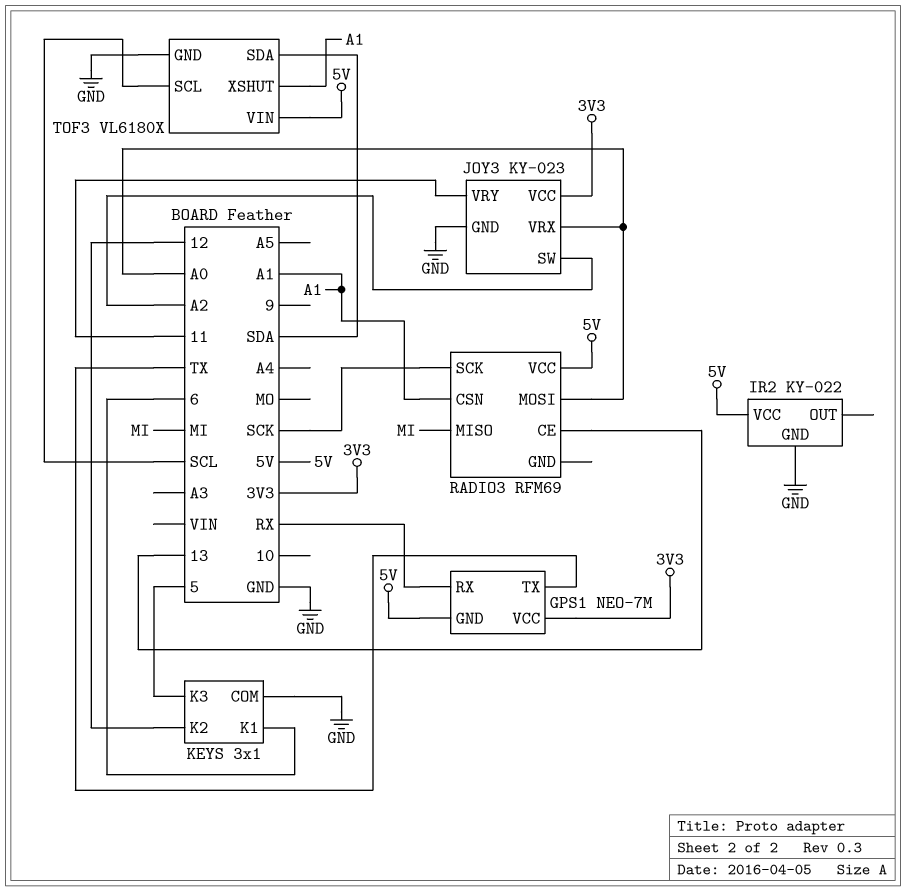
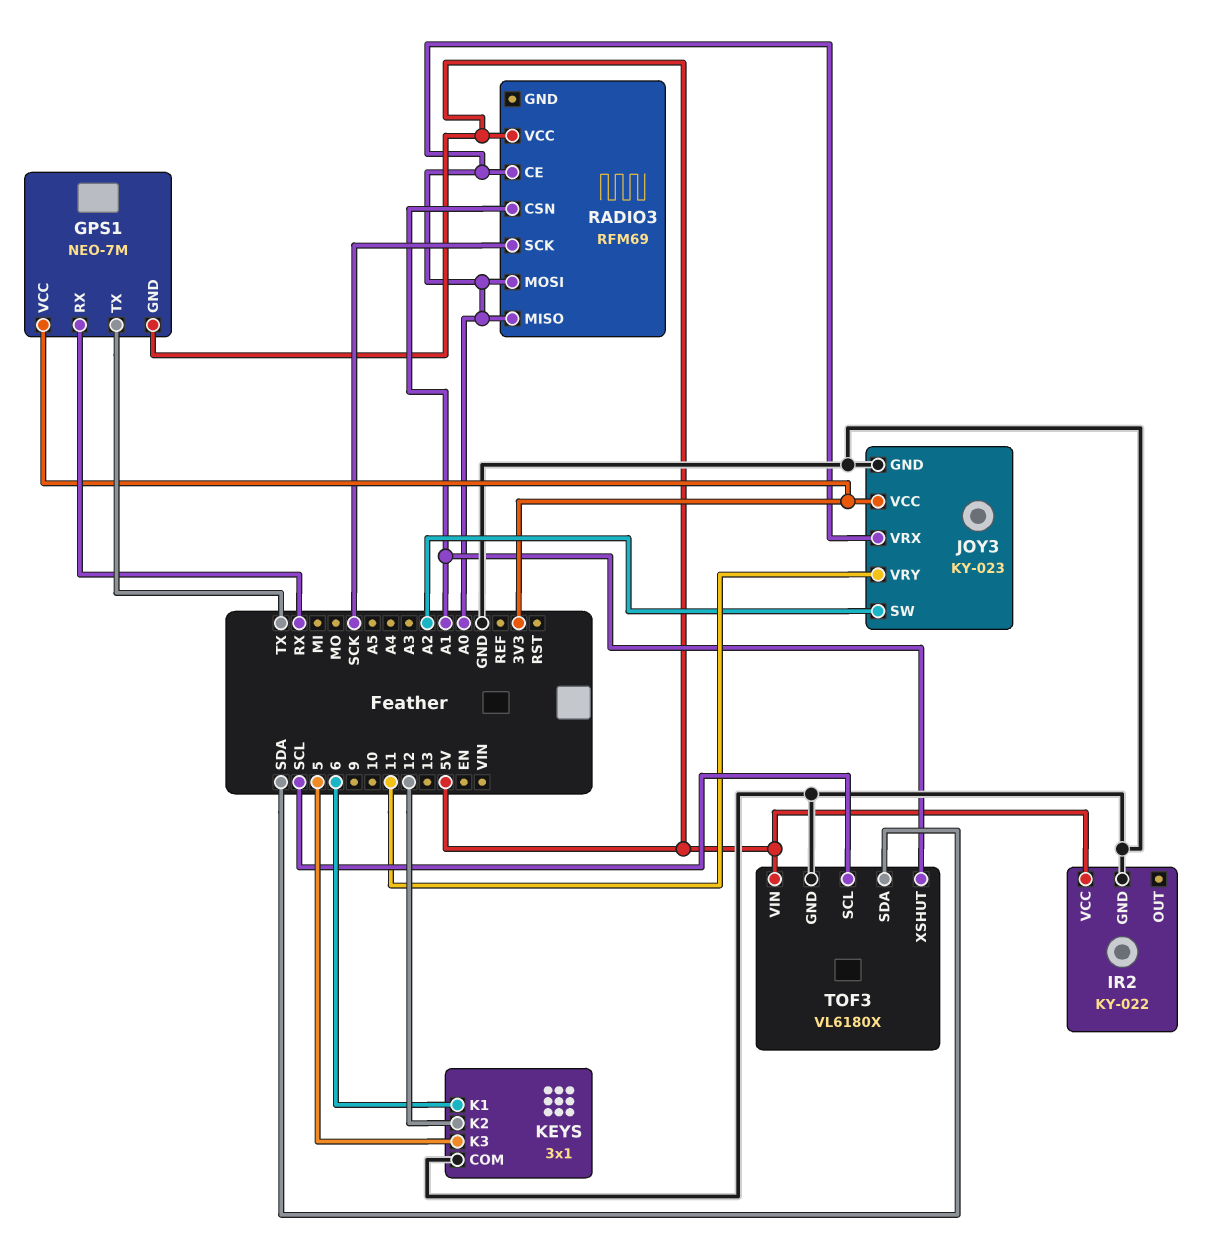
RADIO3 pin CE: 13 -> A0
RADIO3 pin MISO: MI -> A0

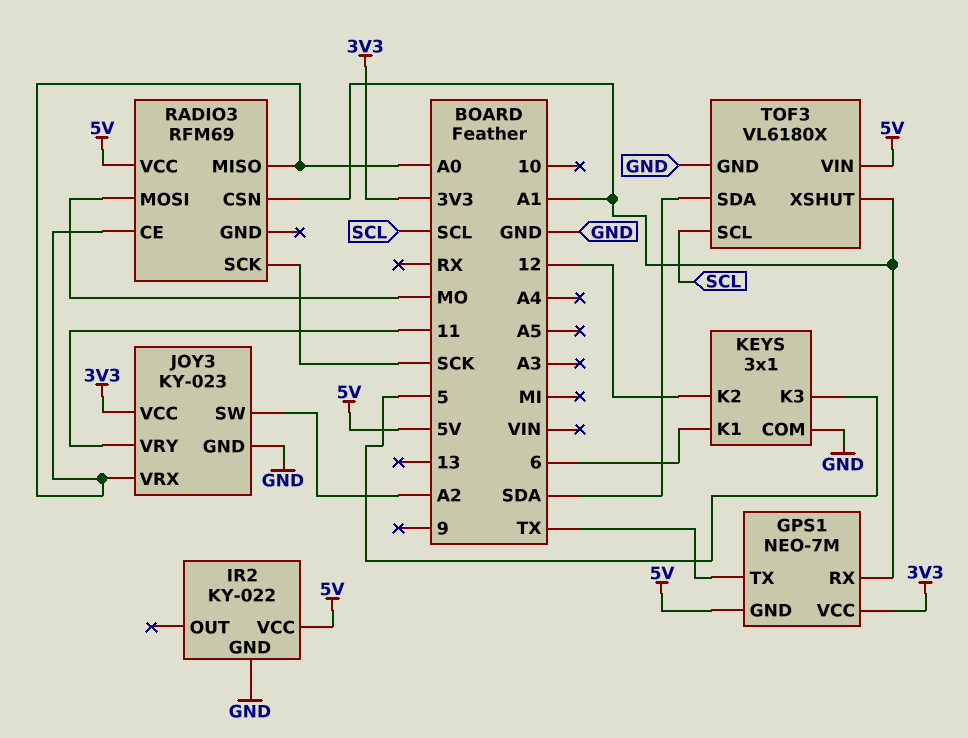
GPS1 pin RX: RX -> A1
RADIO3 pin MOSI: A0 -> MO

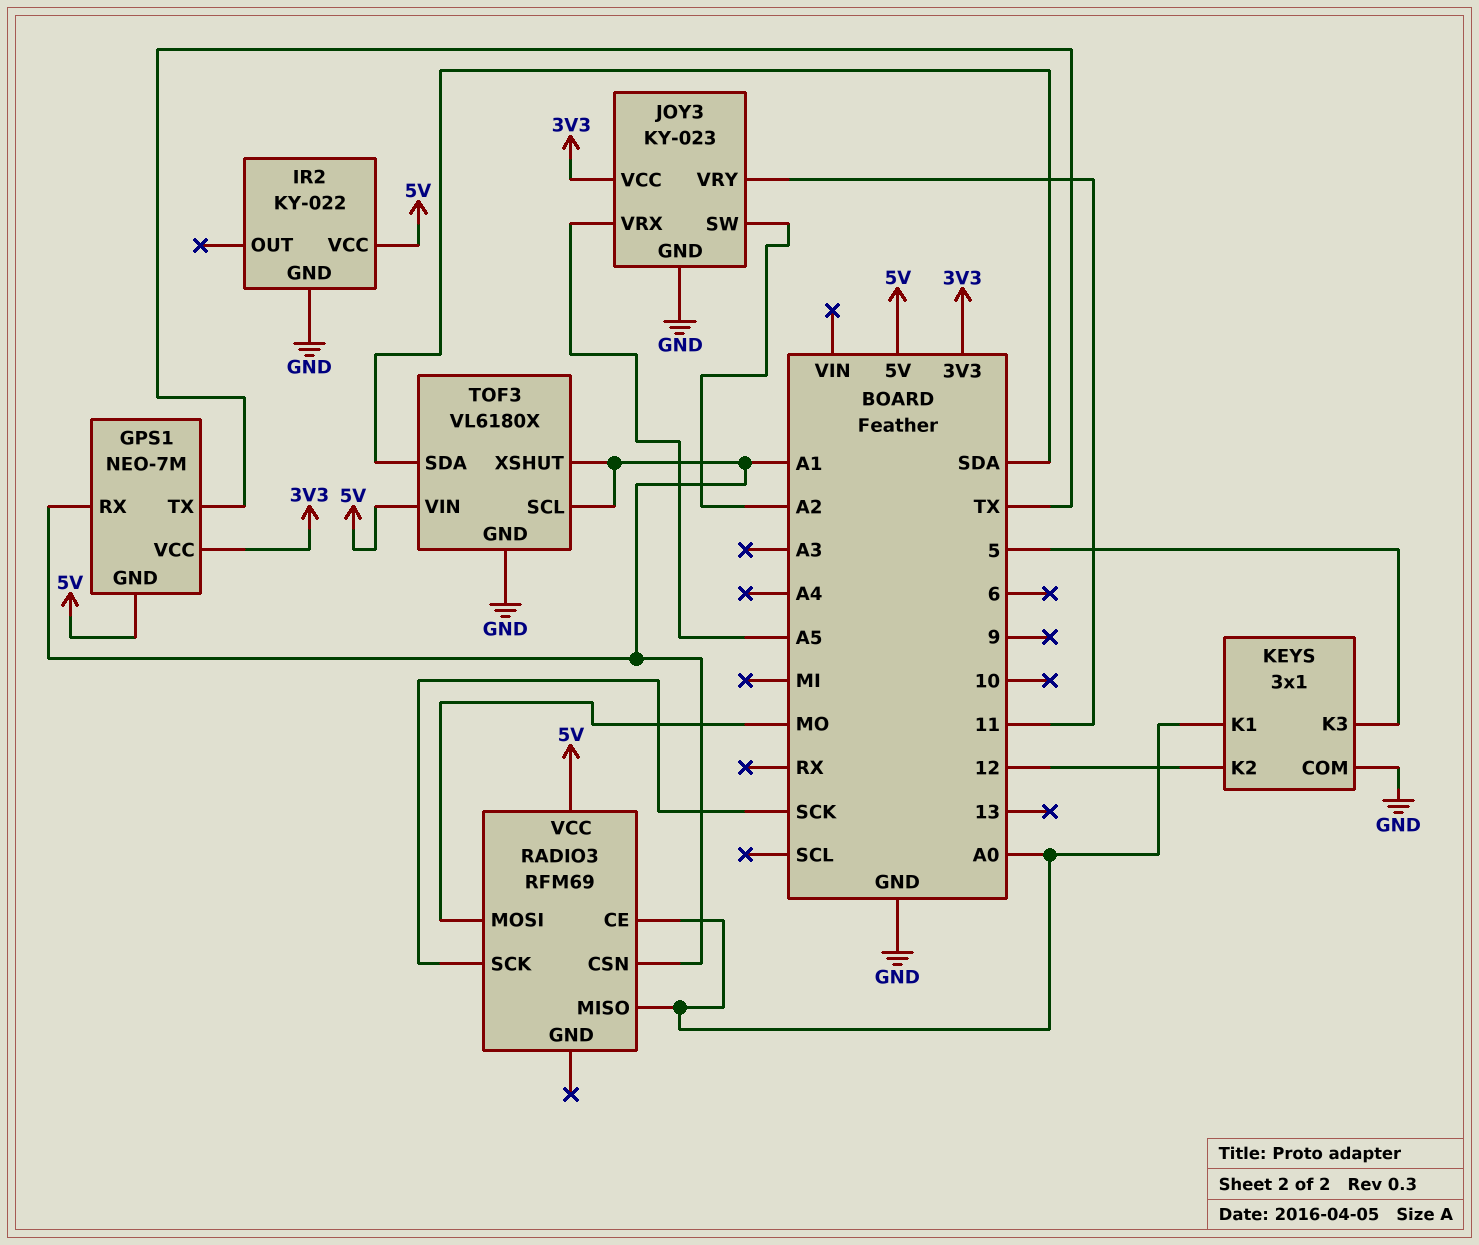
JOY3 pin VRX: A0 -> A5
KEYS pin K1: 6 -> A0
TOF3 pin SCL: SCL -> A1

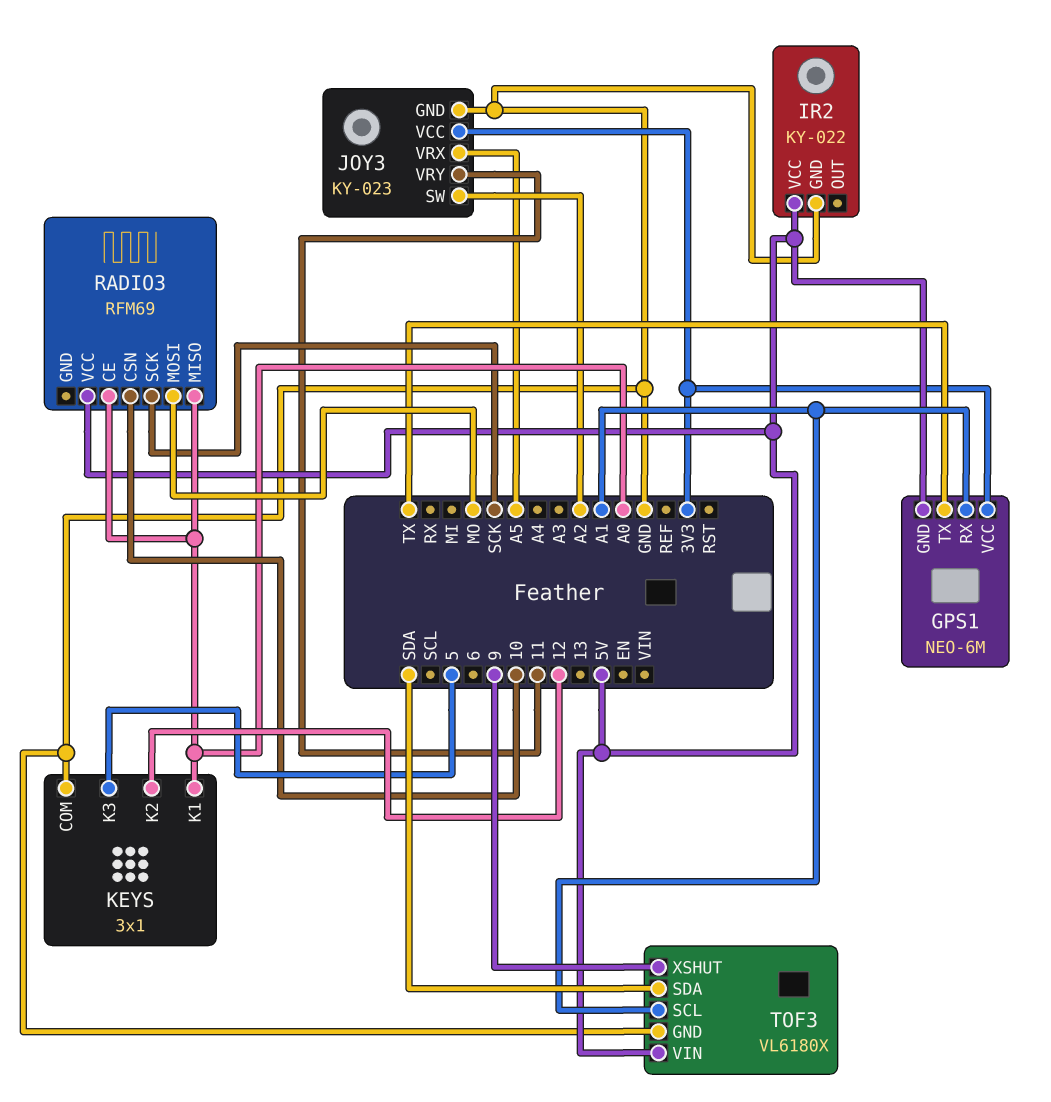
GPS1: NEO-7M -> NEO-6M
RADIO3 pin CSN: A1 -> 10
TOF3 pin XSHUT: A1 -> 9

